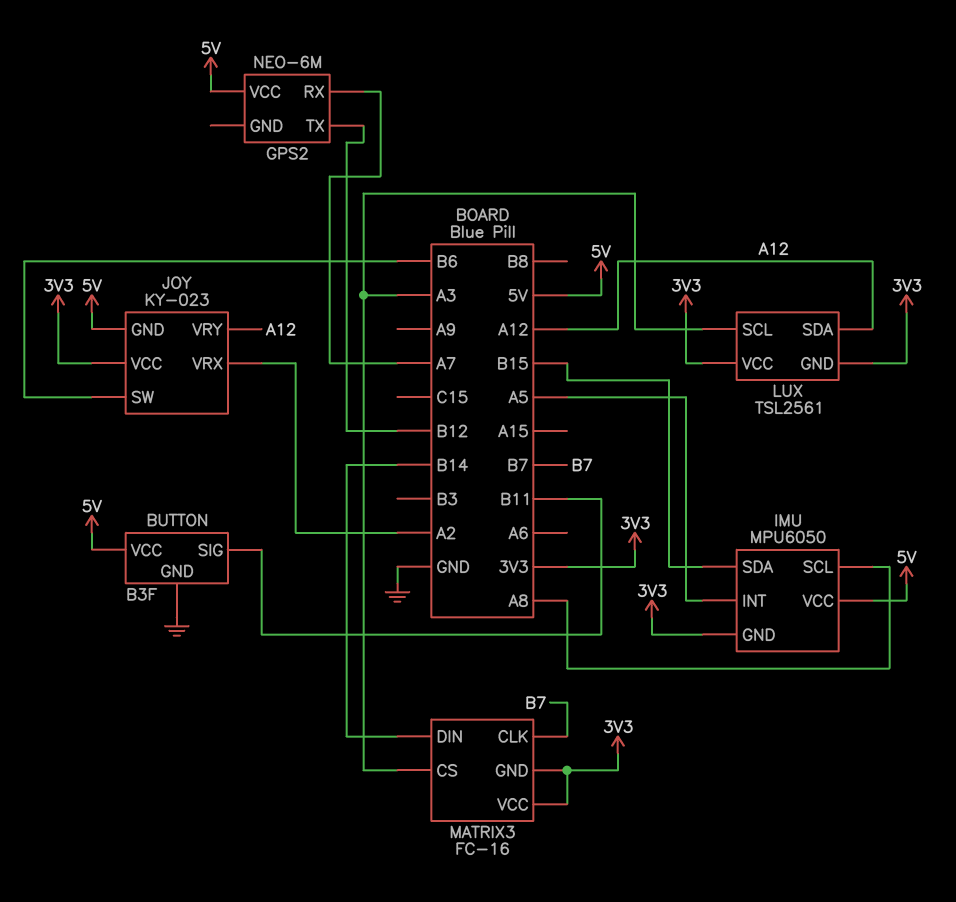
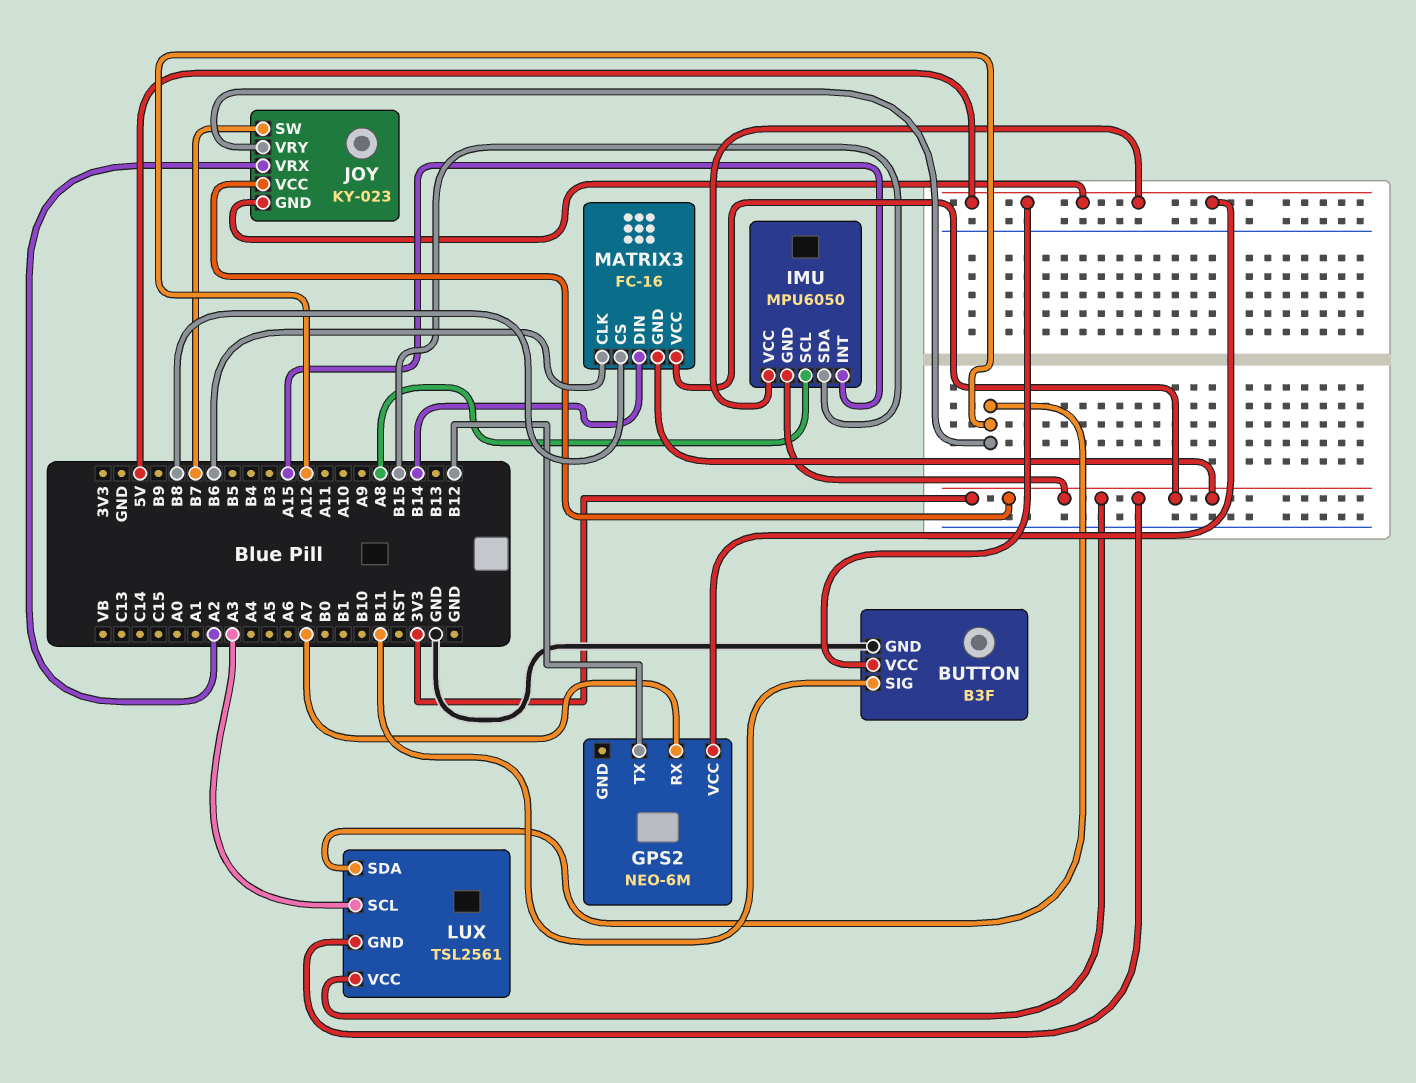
IMU pin INT: A5 -> A15
JOY pin SW: B6 -> B7
MATRIX3 pin CLK: B7 -> B6
MATRIX3 pin CS: A3 -> B8

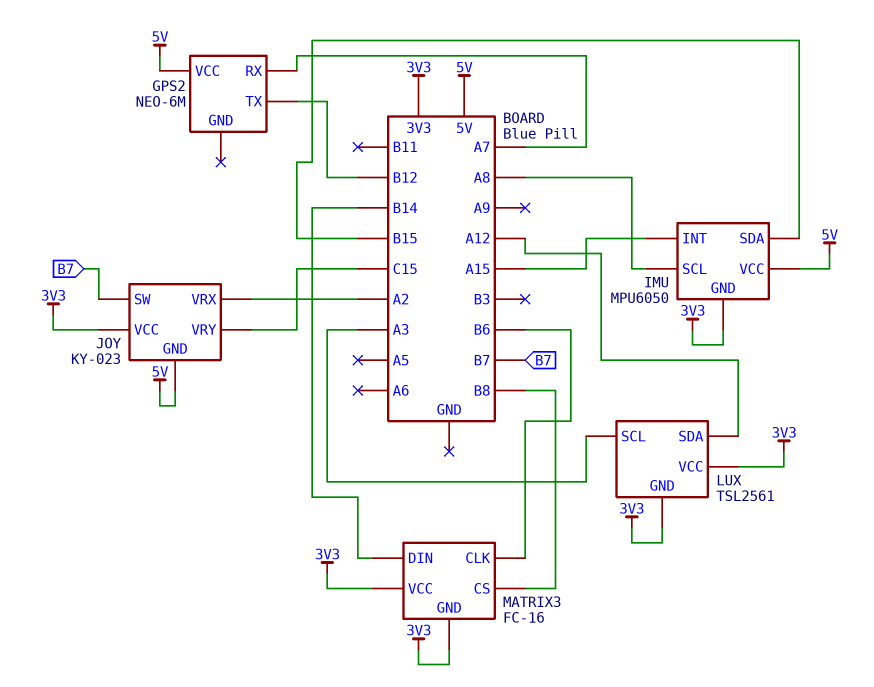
BUTTON: B3F -> none
BUTTON pin GND: GND -> none
BUTTON pin SIG: B11 -> none
BUTTON pin VCC: 5V -> none
JOY pin VRY: A12 -> C15

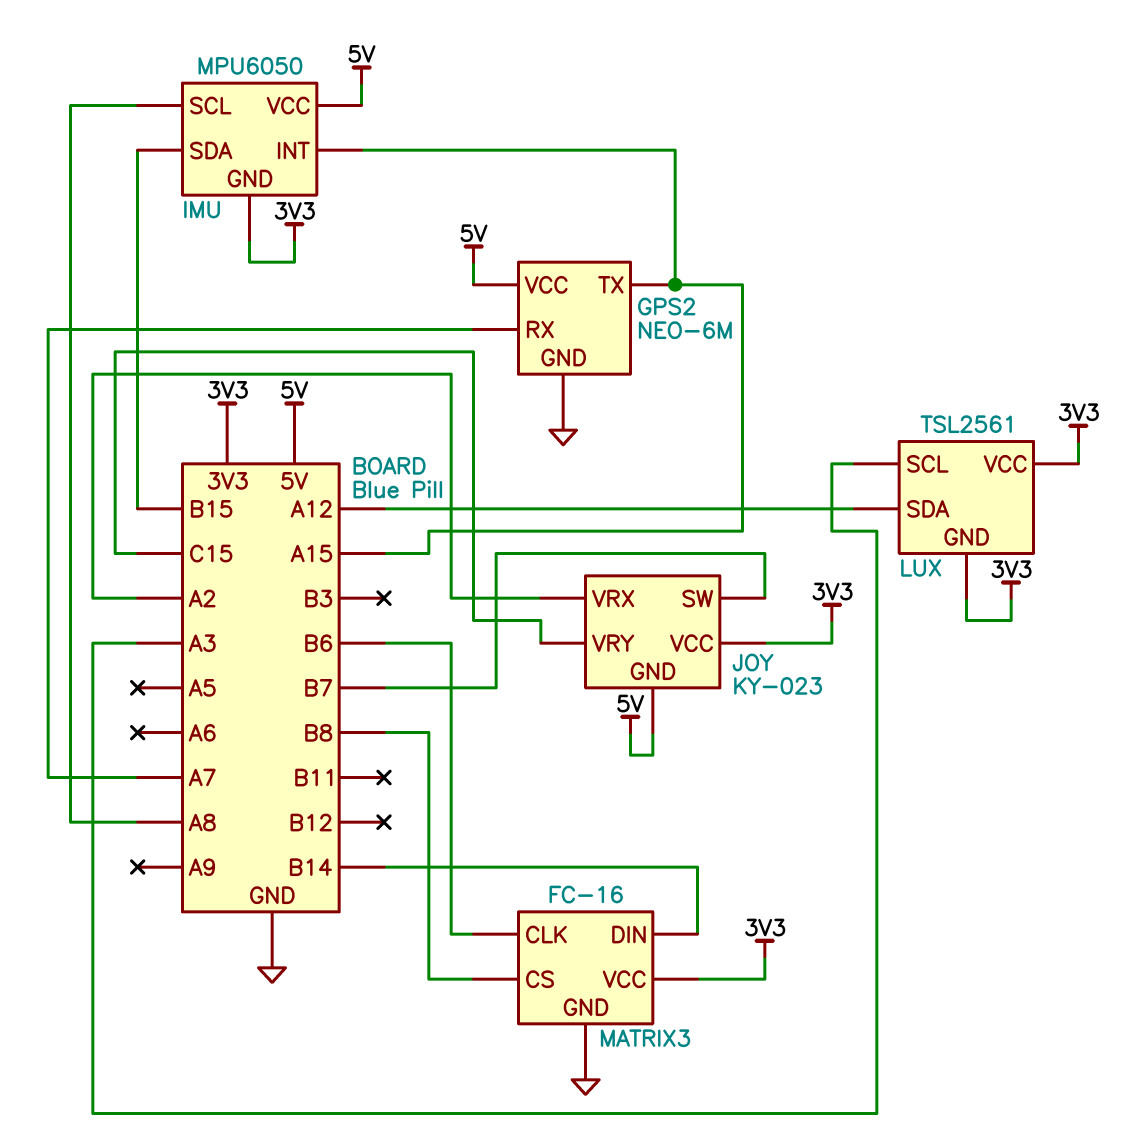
GPS2 pin GND: none -> GND
GPS2 pin TX: B12 -> A15
MATRIX3 pin GND: 3V3 -> GND

